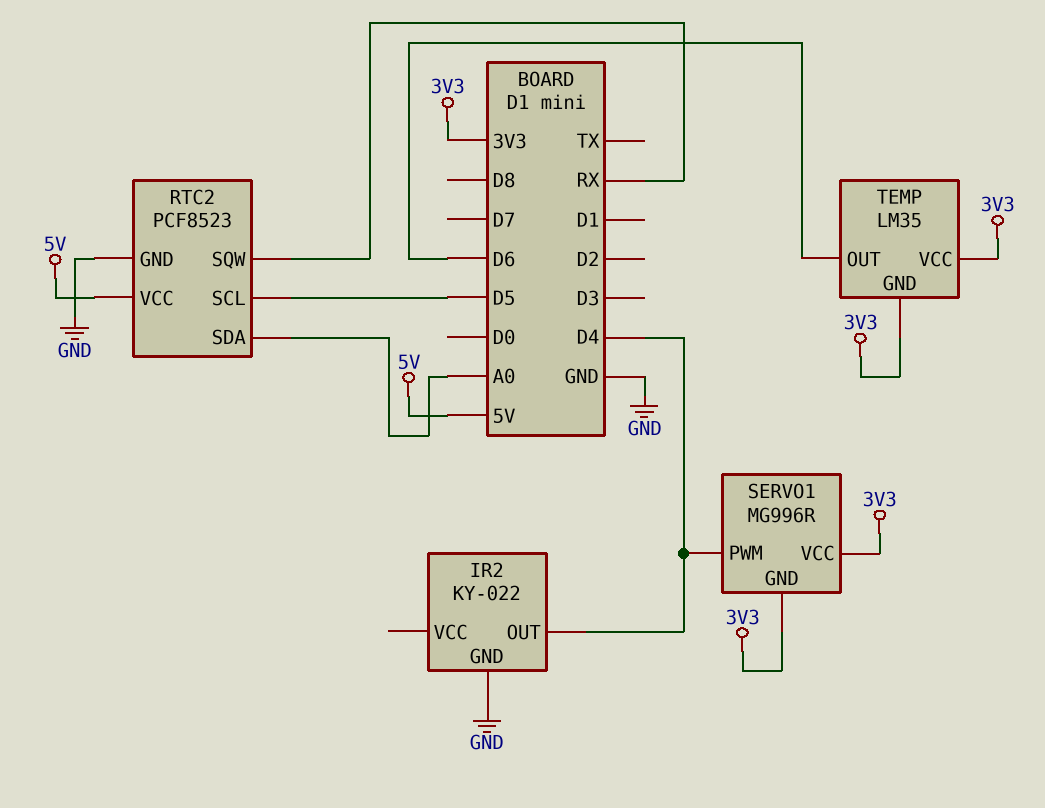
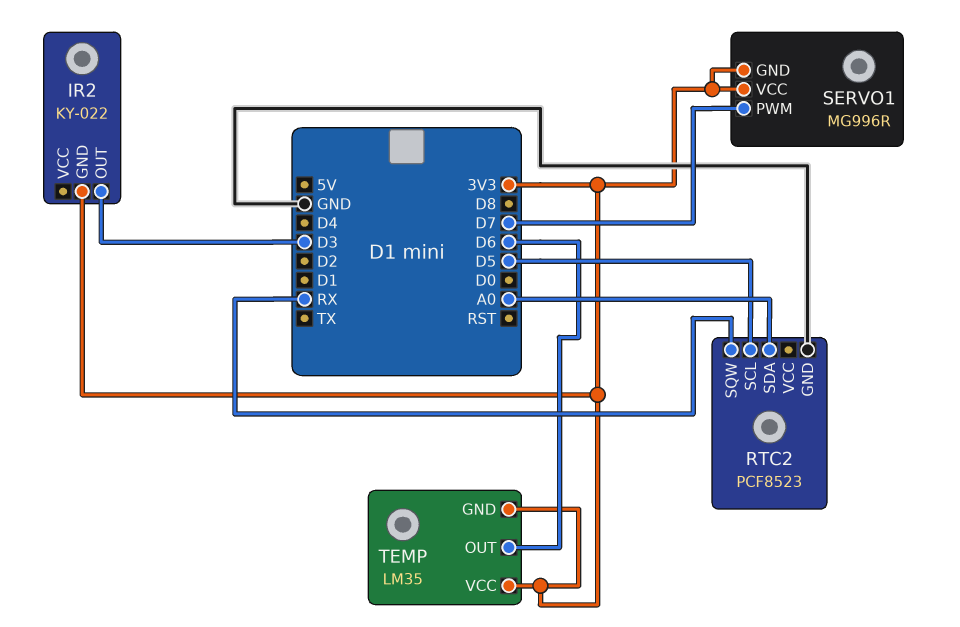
IR2 pin GND: GND -> 3V3
IR2 pin OUT: D4 -> D3
RTC2 pin VCC: 5V -> none
SERVO1 pin PWM: D4 -> D7

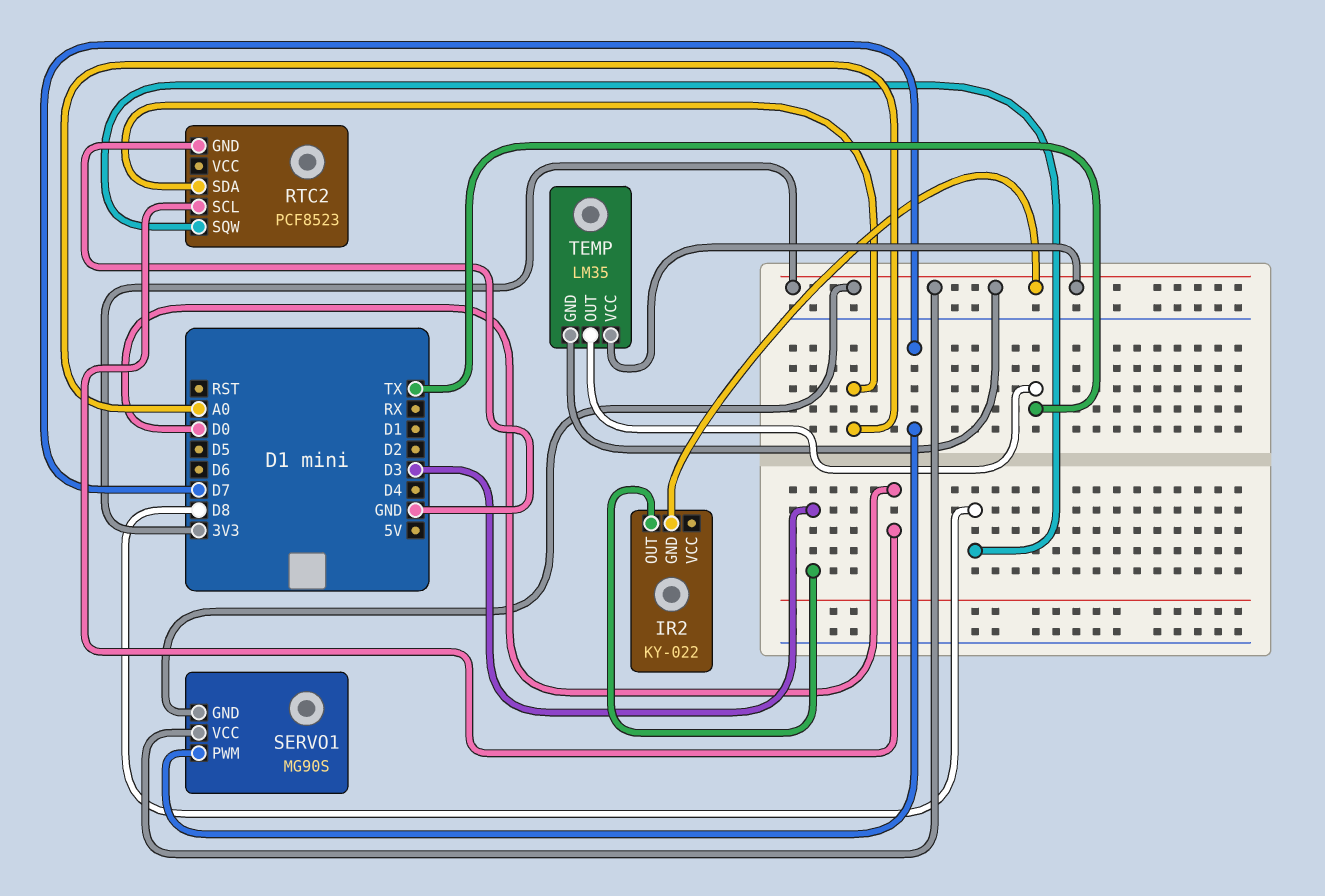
RTC2 pin SCL: D5 -> D0
RTC2 pin SQW: RX -> D8
SERVO1: MG996R -> MG90S
TEMP pin OUT: D6 -> TX

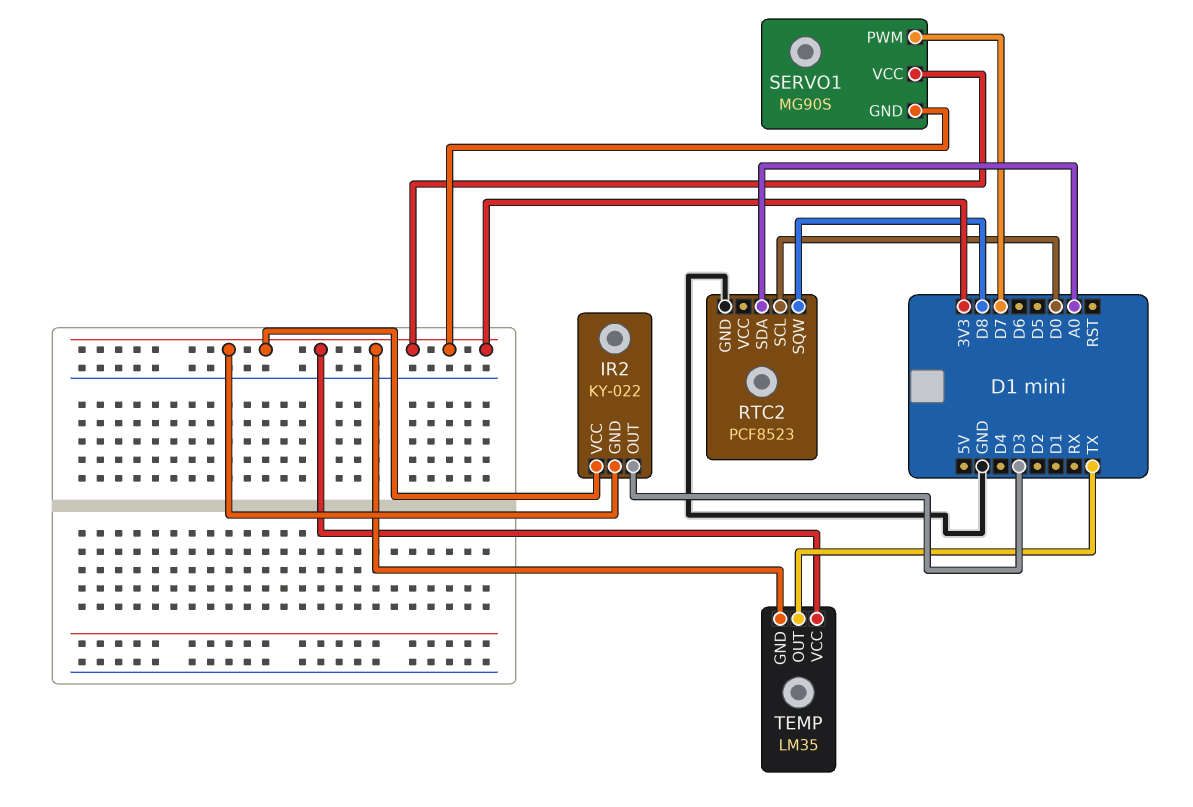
IR2 pin VCC: none -> 3V3

